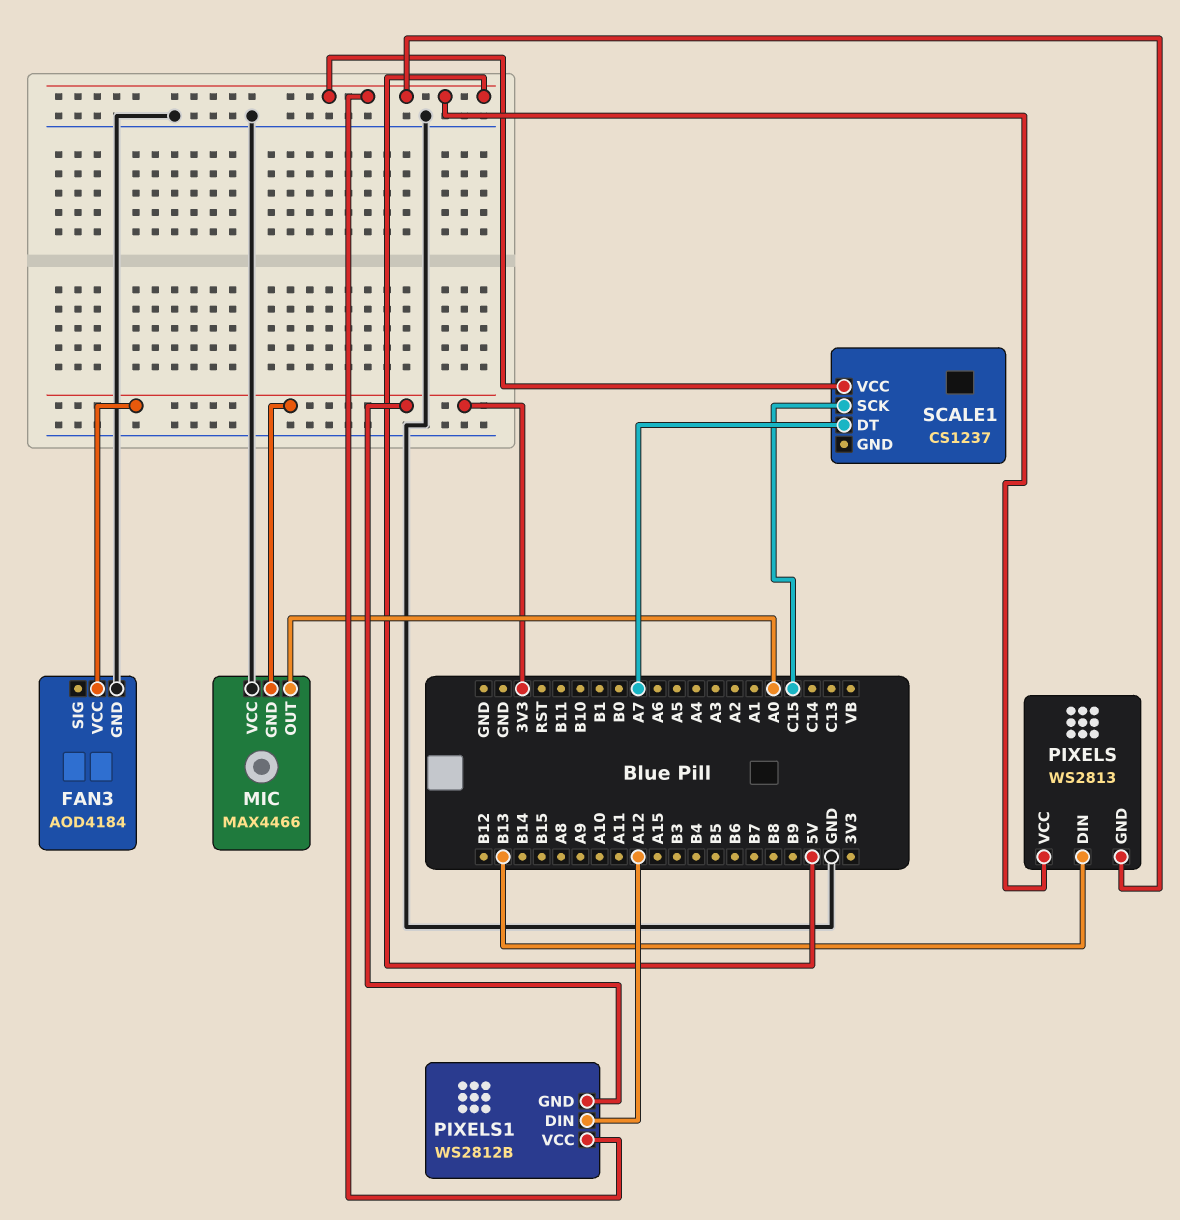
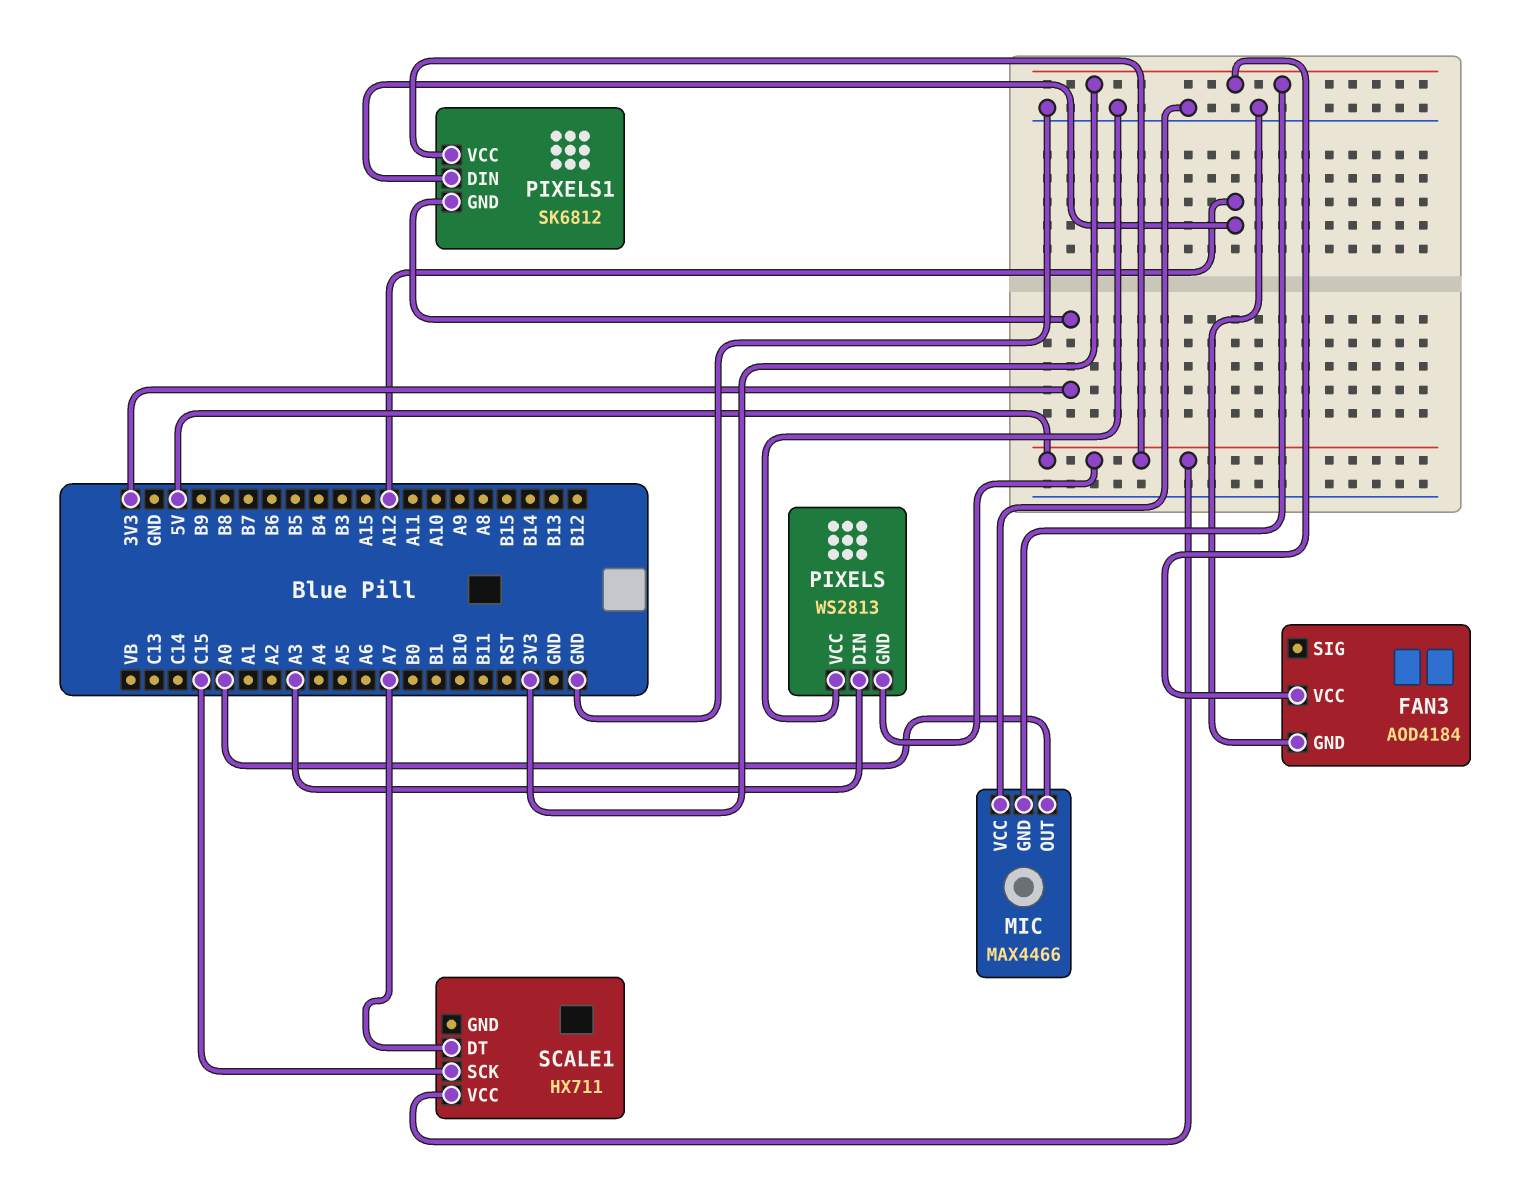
PIXELS pin DIN: B13 -> A3
PIXELS pin VCC: 5V -> GND
PIXELS1: WS2812B -> SK6812
SCALE1: CS1237 -> HX711

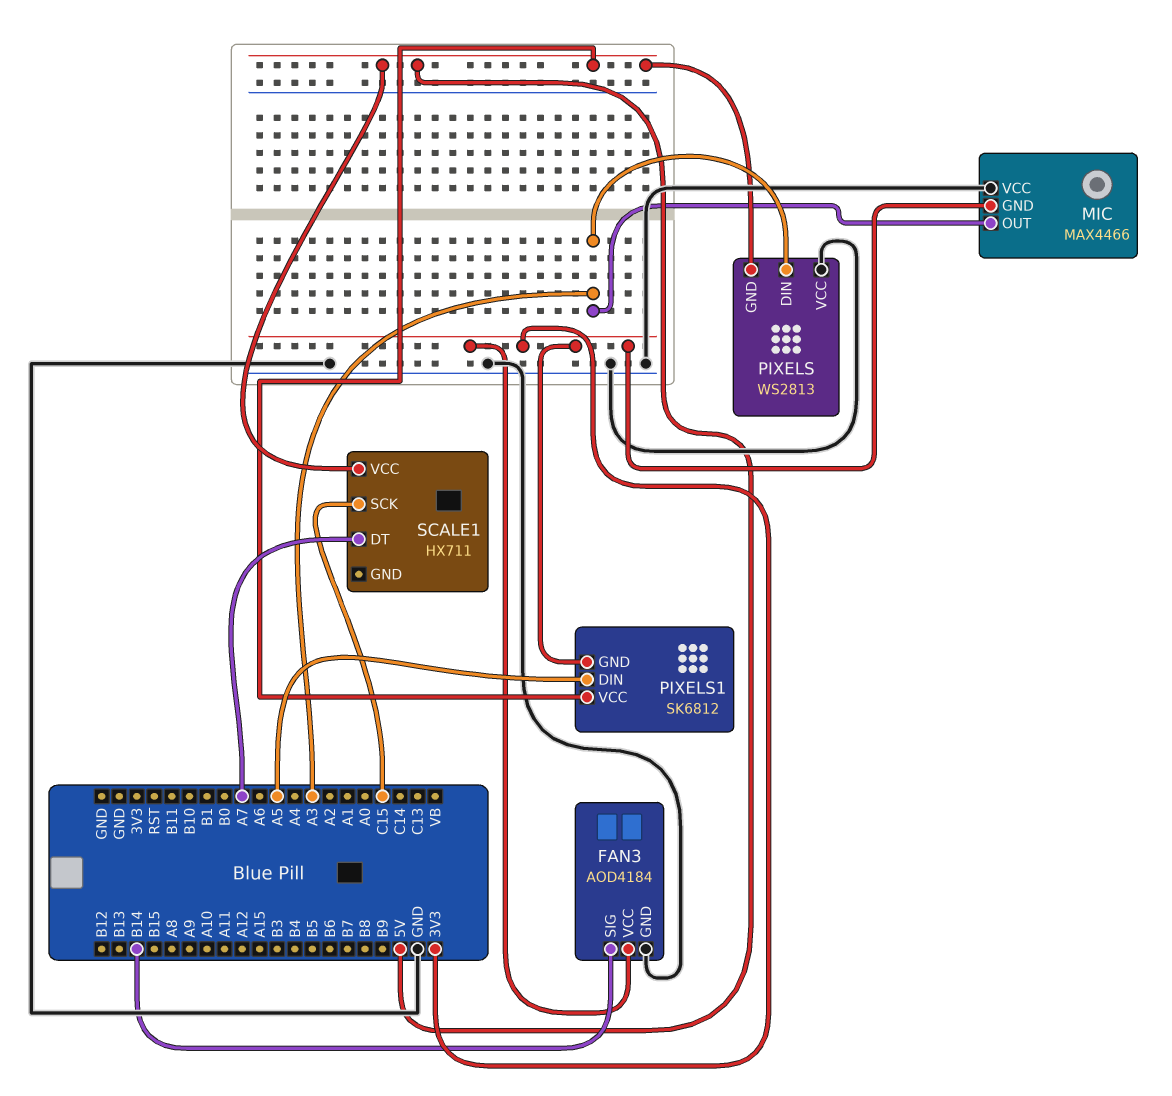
FAN3 pin SIG: none -> B14
MIC pin OUT: A0 -> A3
PIXELS1 pin DIN: A12 -> A5

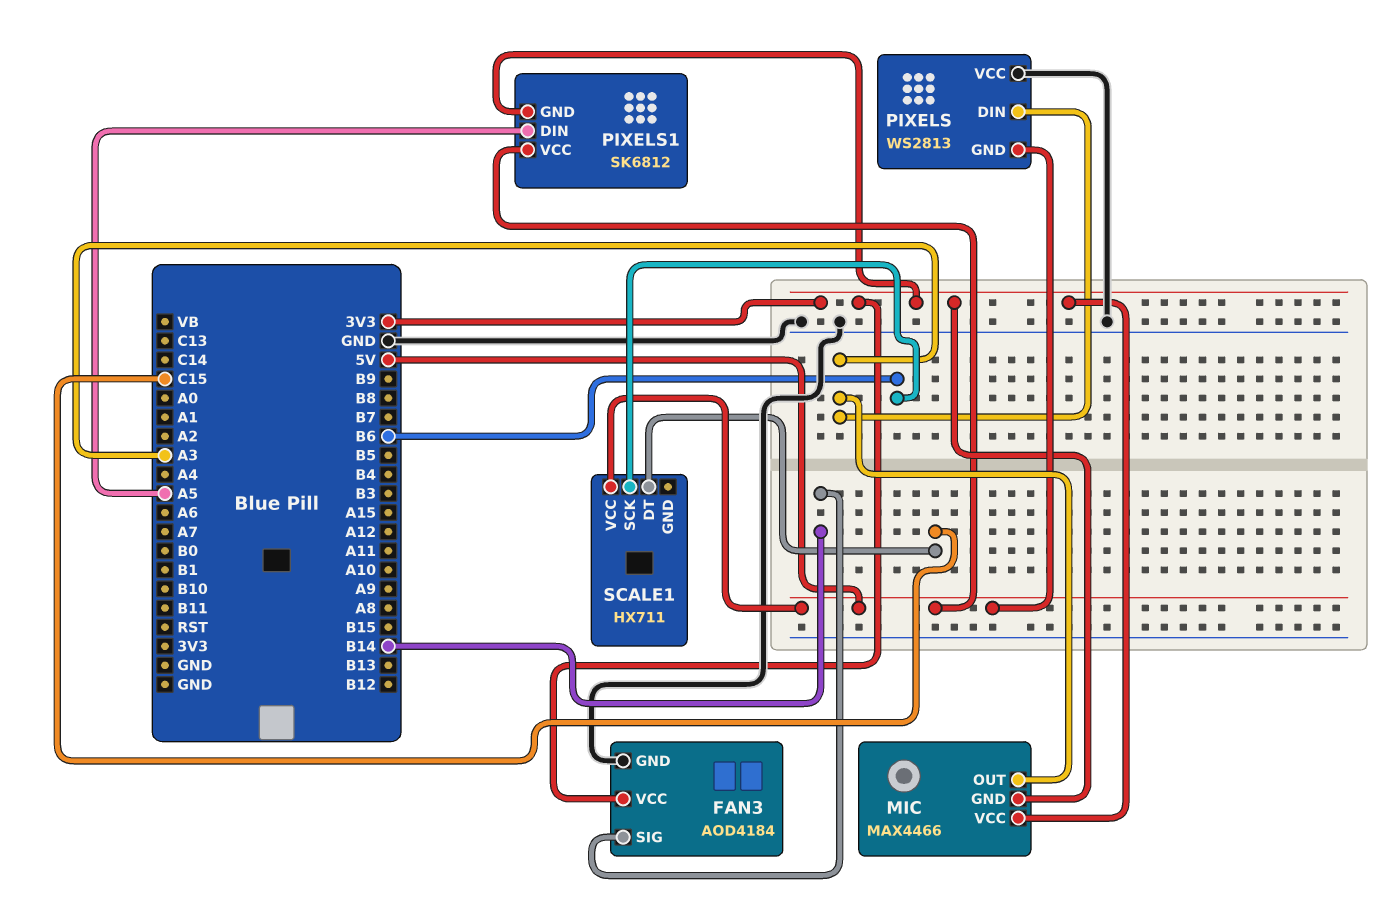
MIC pin VCC: GND -> 3V3
SCALE1 pin DT: A7 -> C15
SCALE1 pin SCK: C15 -> B6

